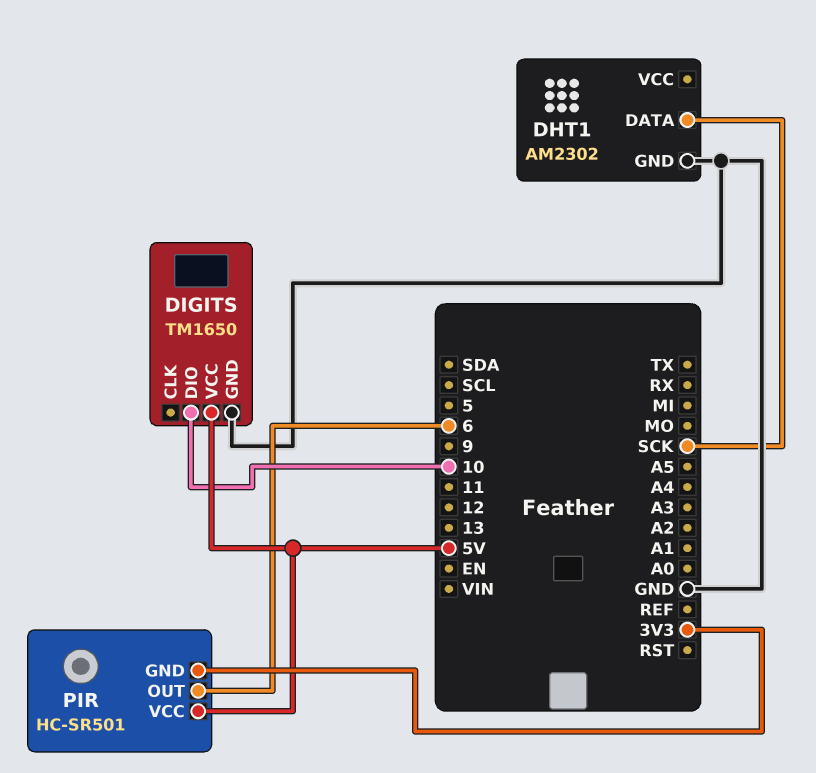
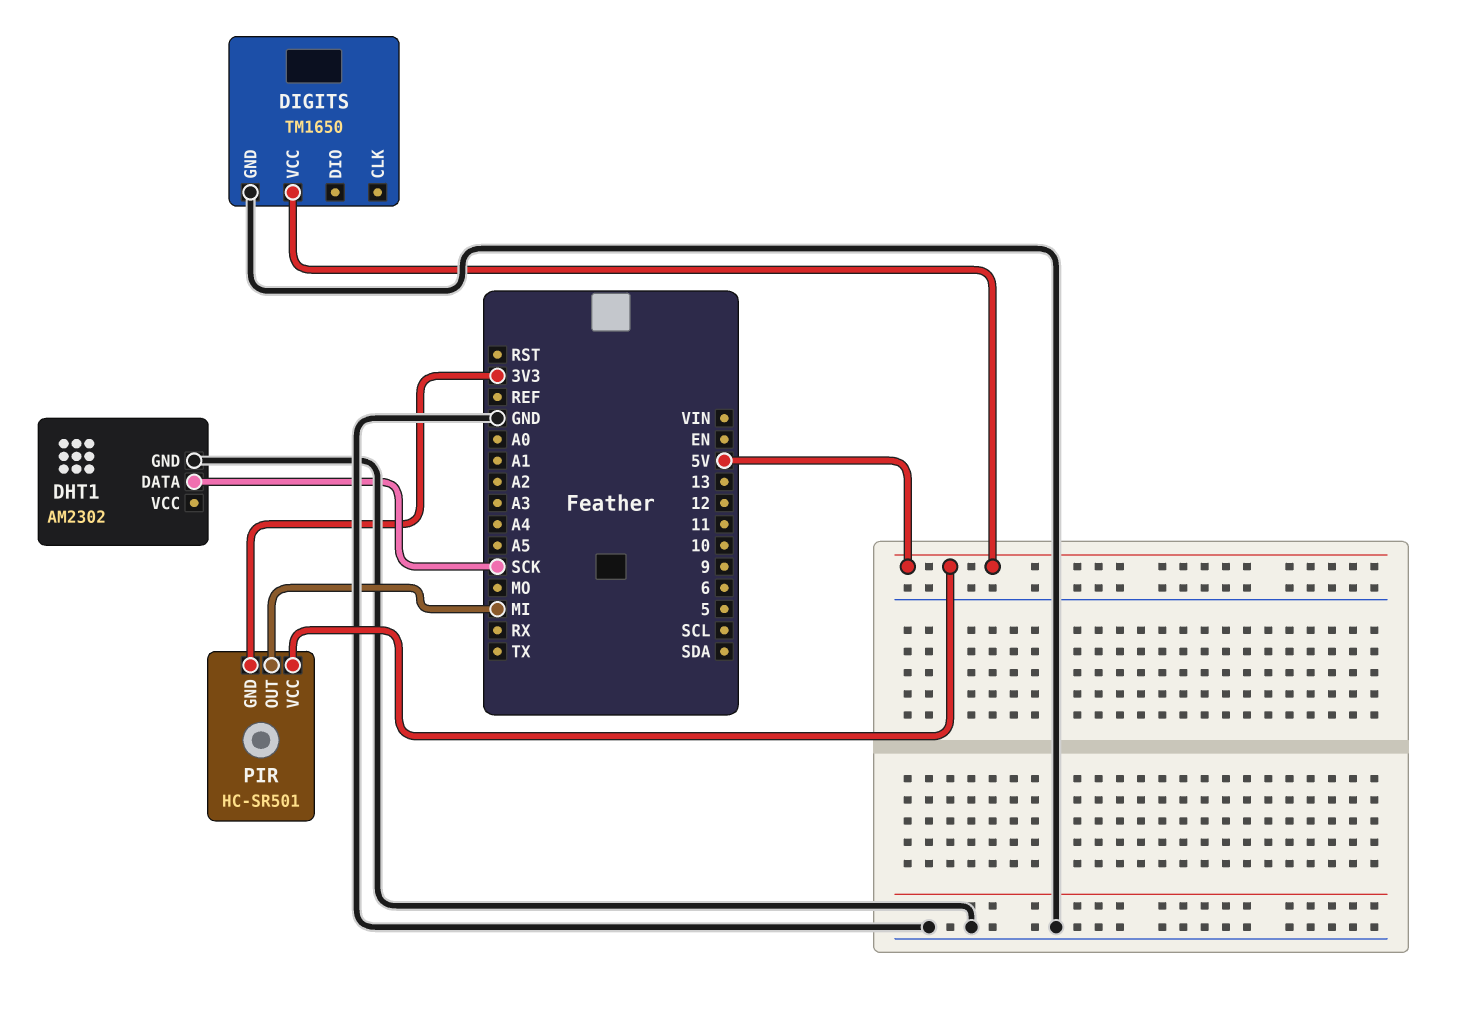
DIGITS pin DIO: 10 -> none
PIR pin OUT: 6 -> MI

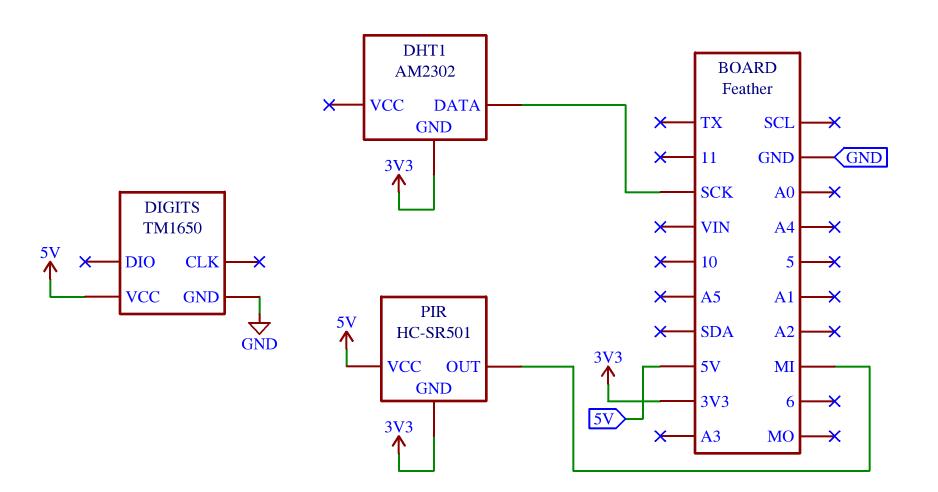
DHT1 pin GND: GND -> 3V3

